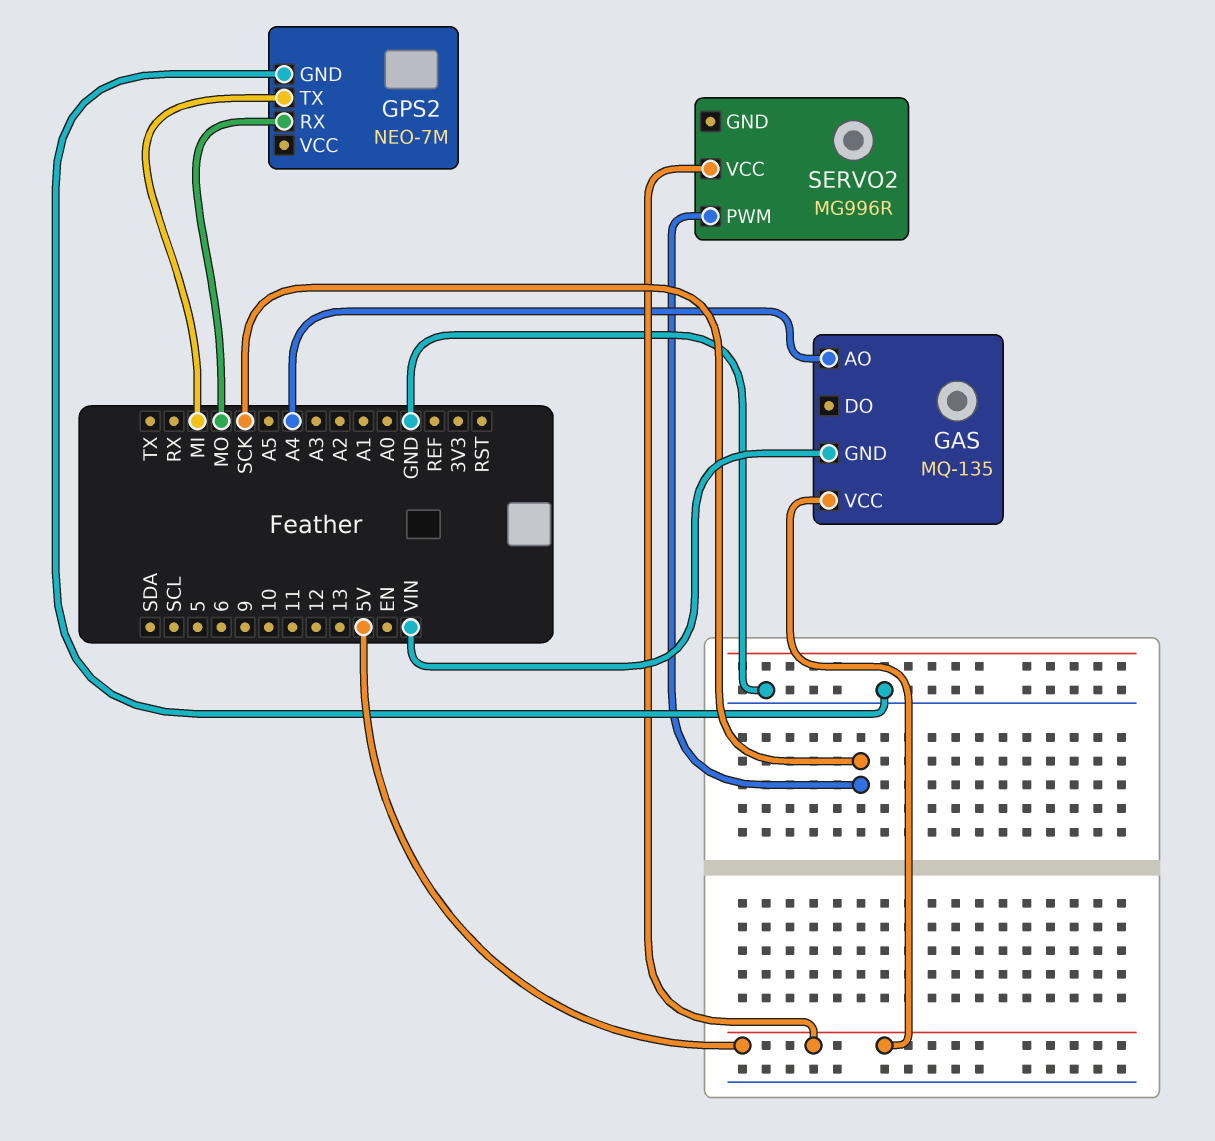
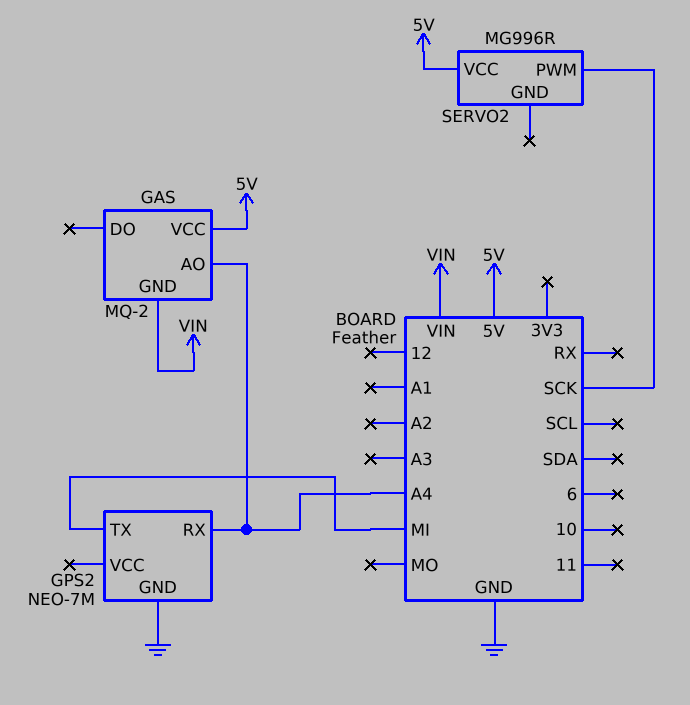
GAS: MQ-135 -> MQ-2
GPS2 pin RX: MO -> A4

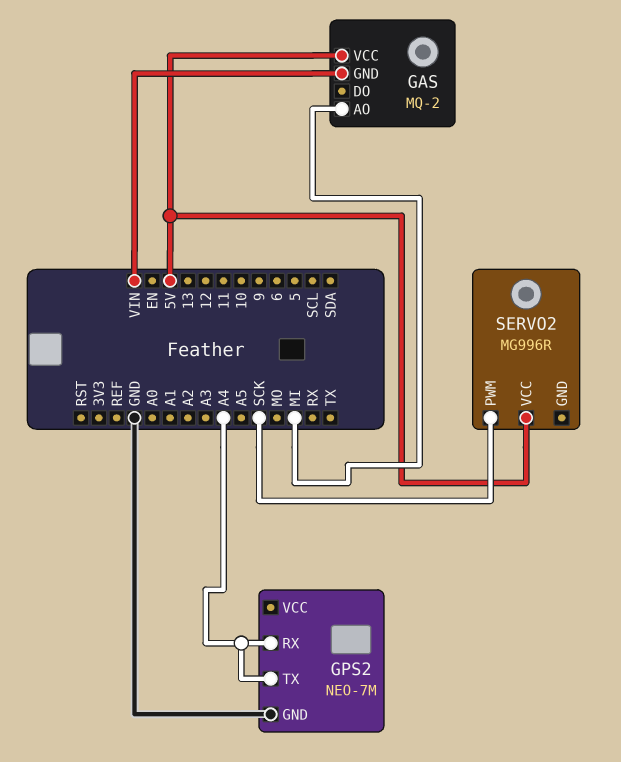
GAS pin AO: A4 -> MI
GPS2 pin TX: MI -> A4

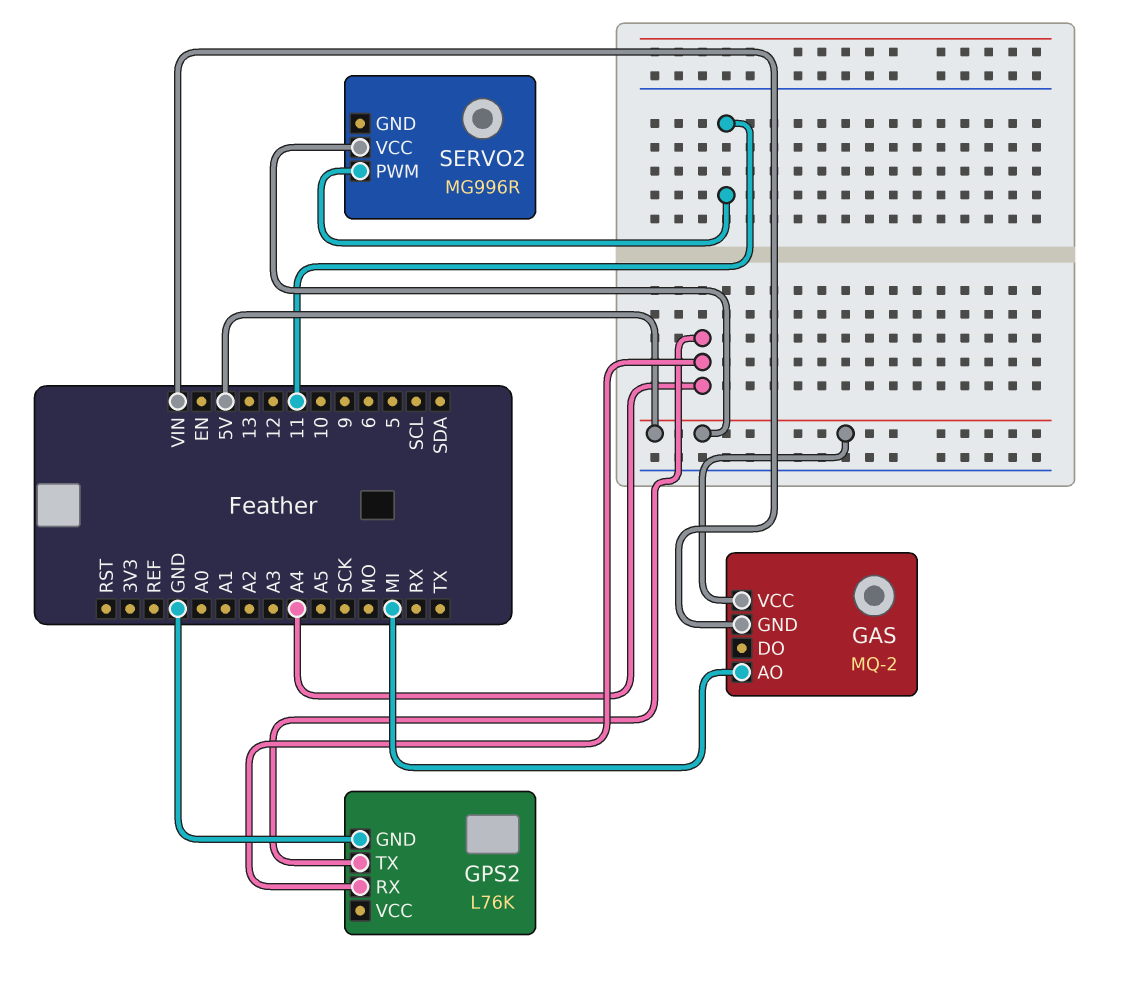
GPS2: NEO-7M -> L76K
SERVO2 pin PWM: SCK -> 11

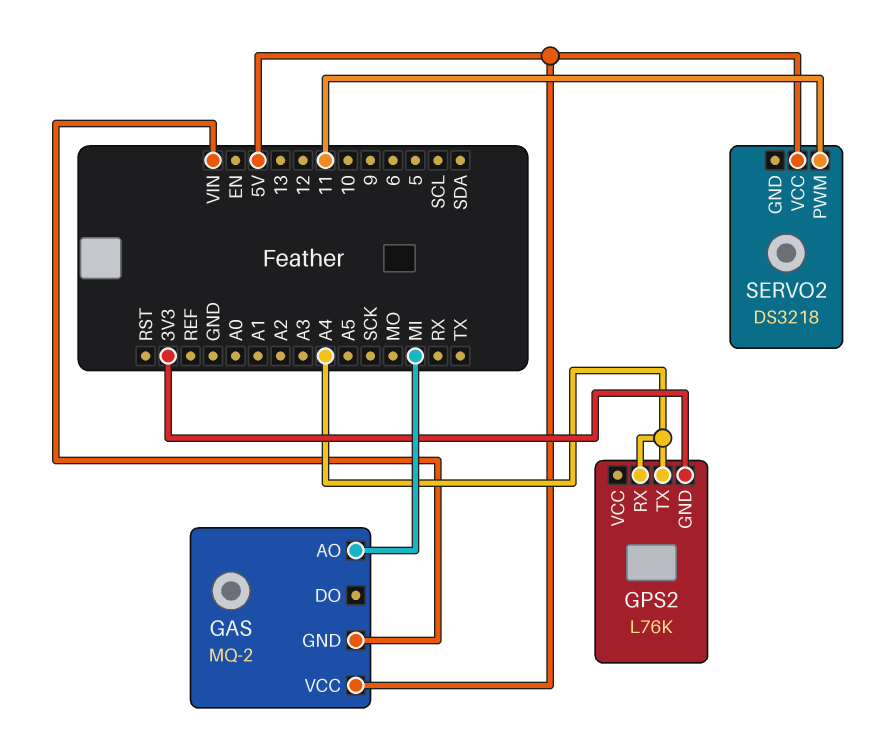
GPS2 pin GND: GND -> 3V3
SERVO2: MG996R -> DS3218

